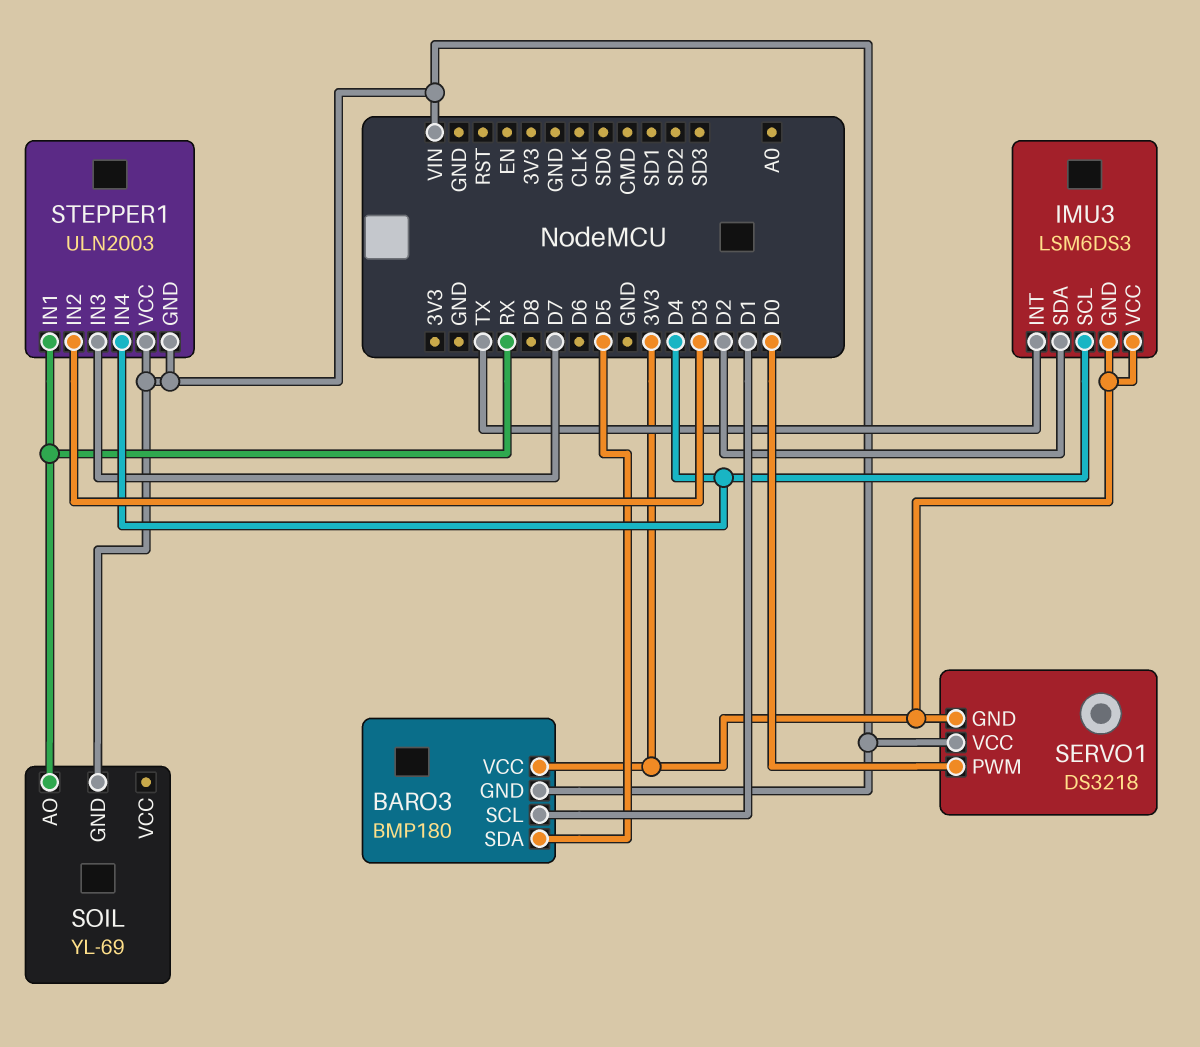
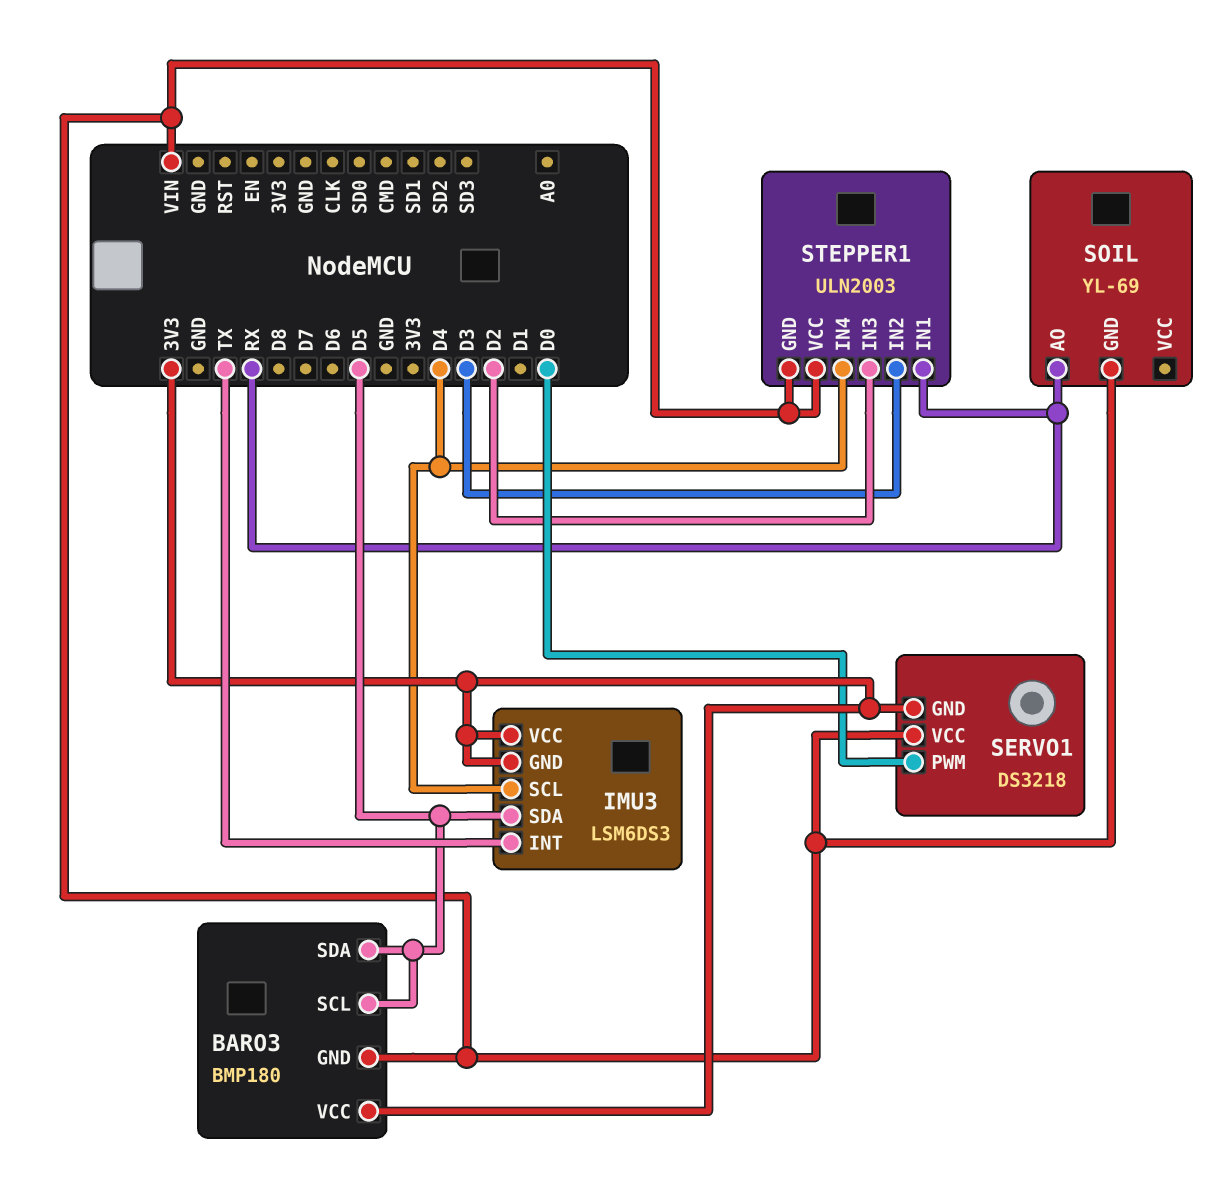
BARO3 pin SCL: D1 -> D5
IMU3 pin SDA: D2 -> D5
STEPPER1 pin IN3: D7 -> D2

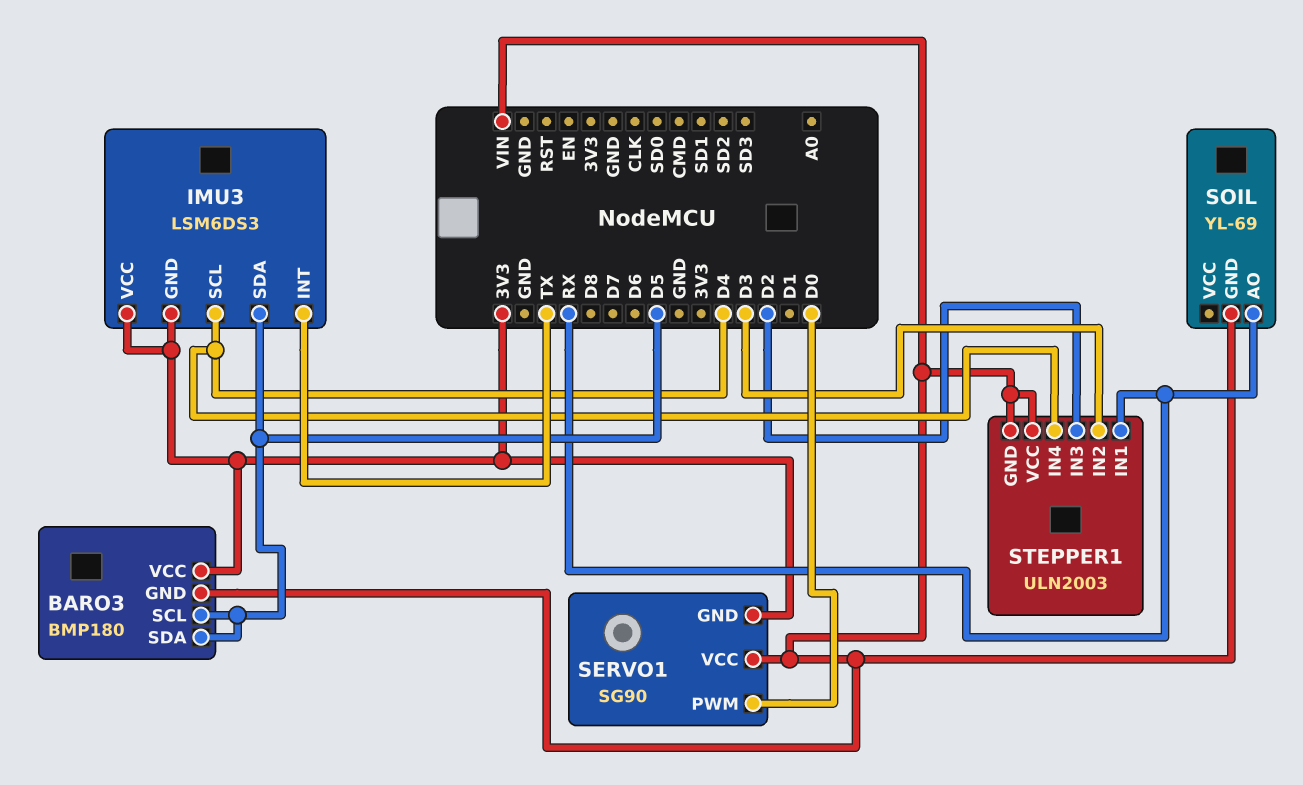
SERVO1: DS3218 -> SG90

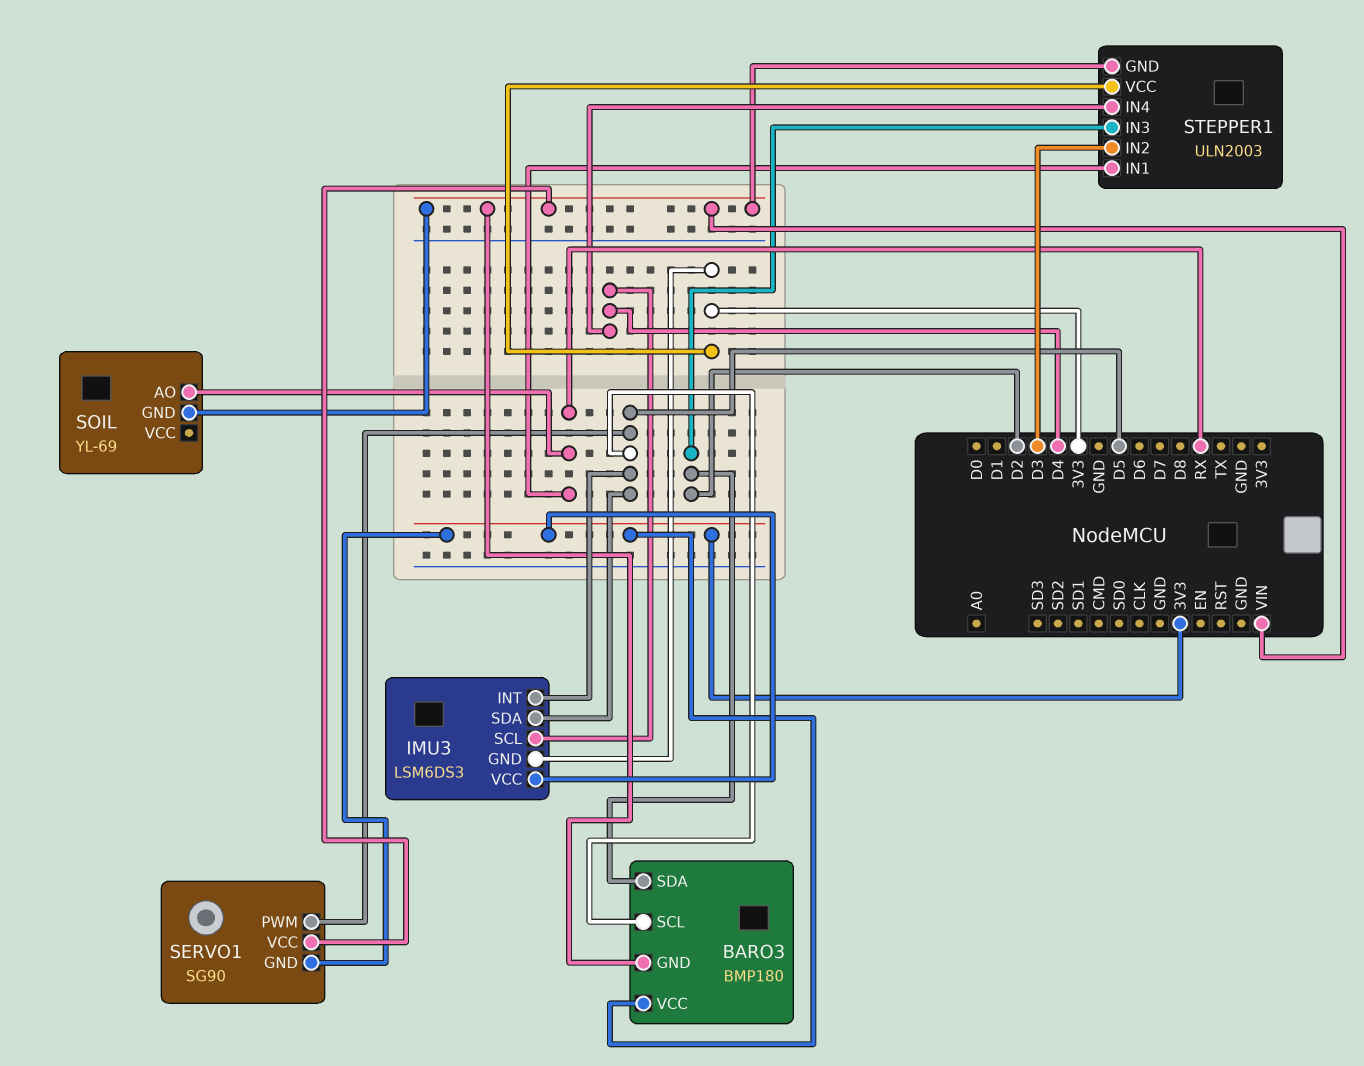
BARO3 pin SDA: D5 -> D2
IMU3 pin INT: TX -> D5
SERVO1 pin PWM: D0 -> D5
STEPPER1 pin VCC: VIN -> 3V3

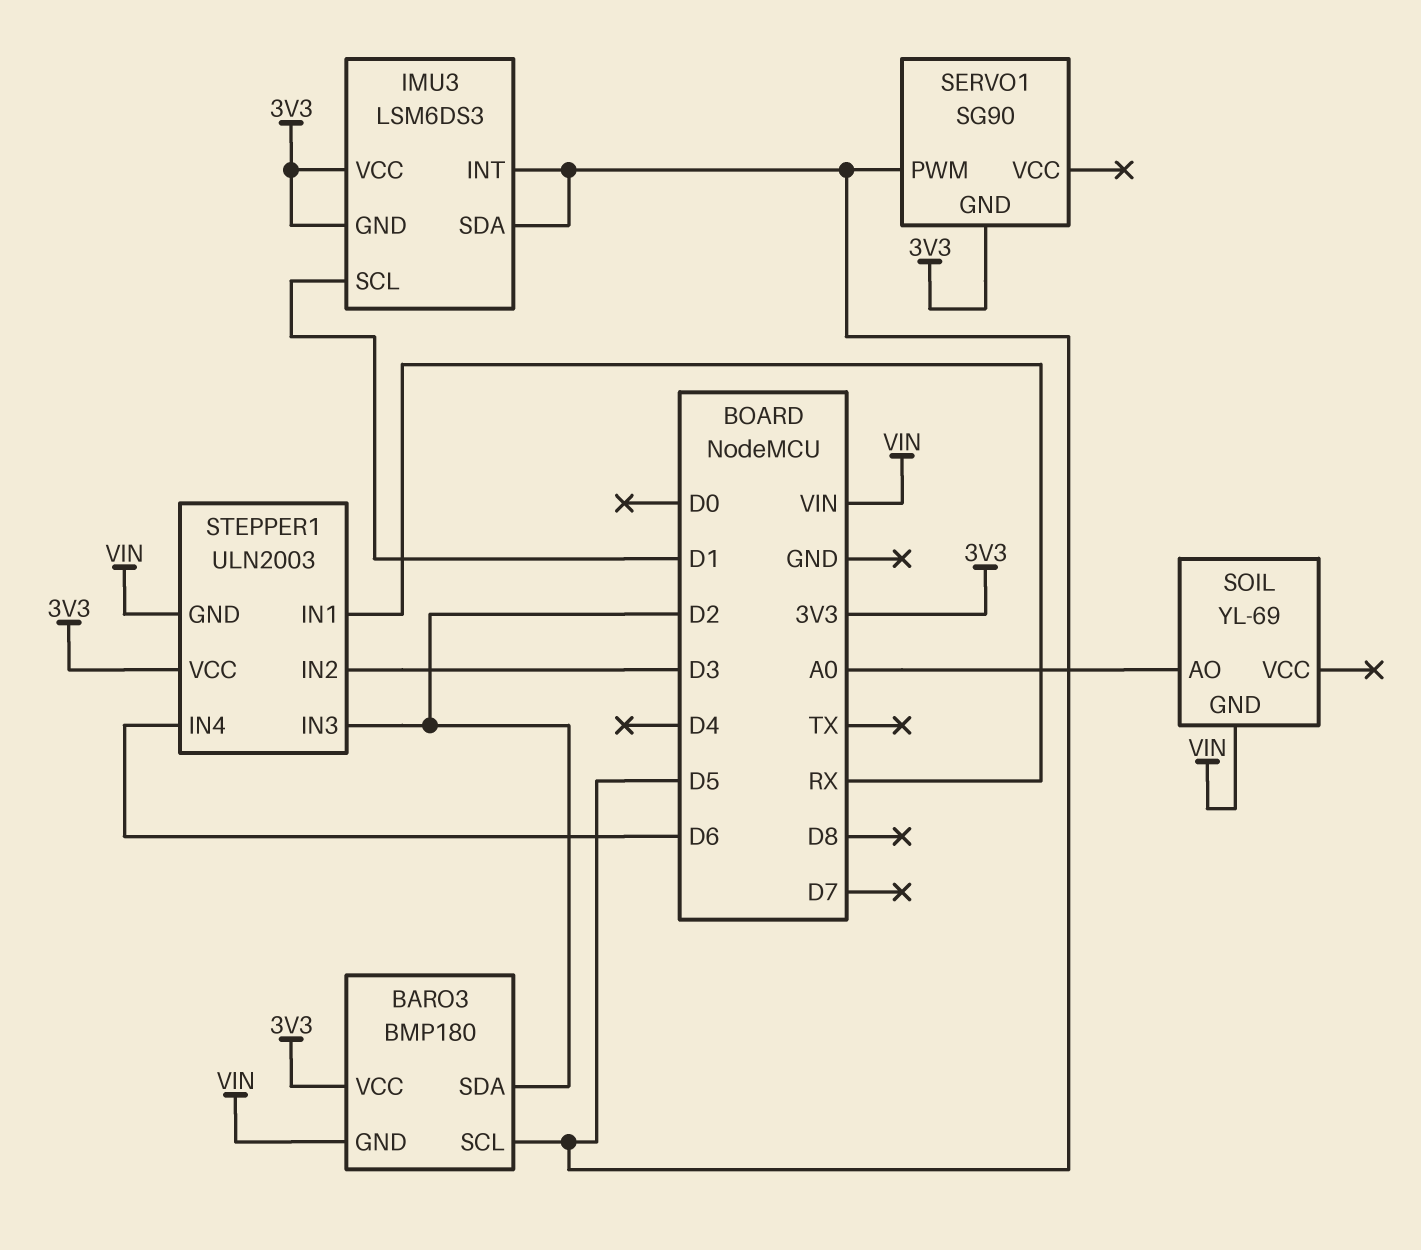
IMU3 pin SCL: D4 -> D1
SERVO1 pin VCC: VIN -> none
SOIL pin AO: RX -> A0
STEPPER1 pin IN4: D4 -> D6

